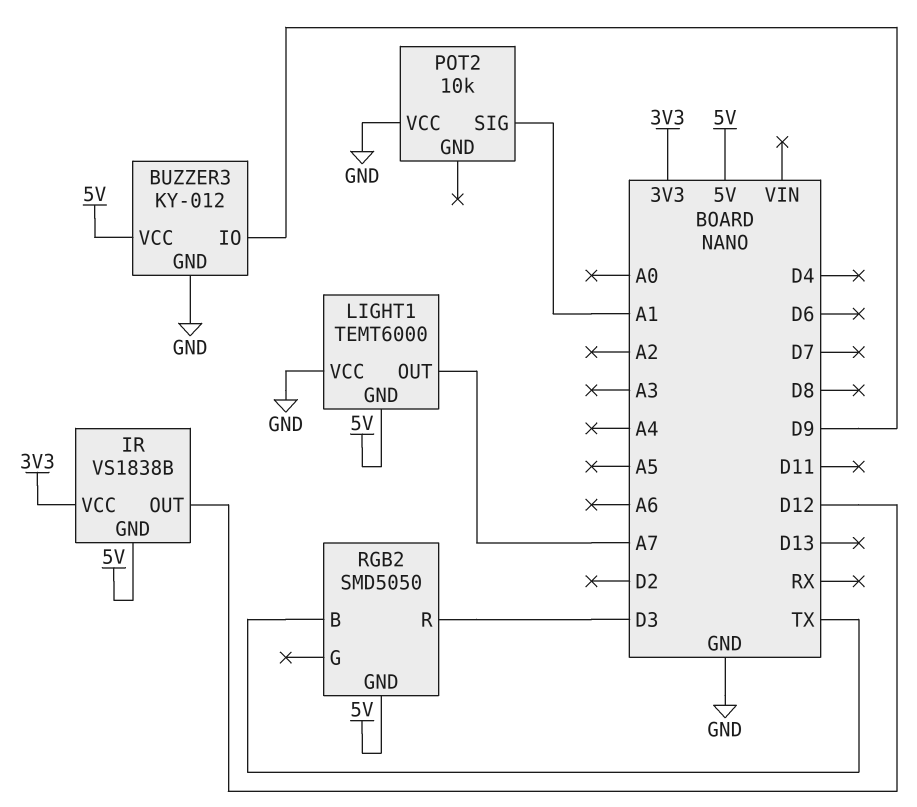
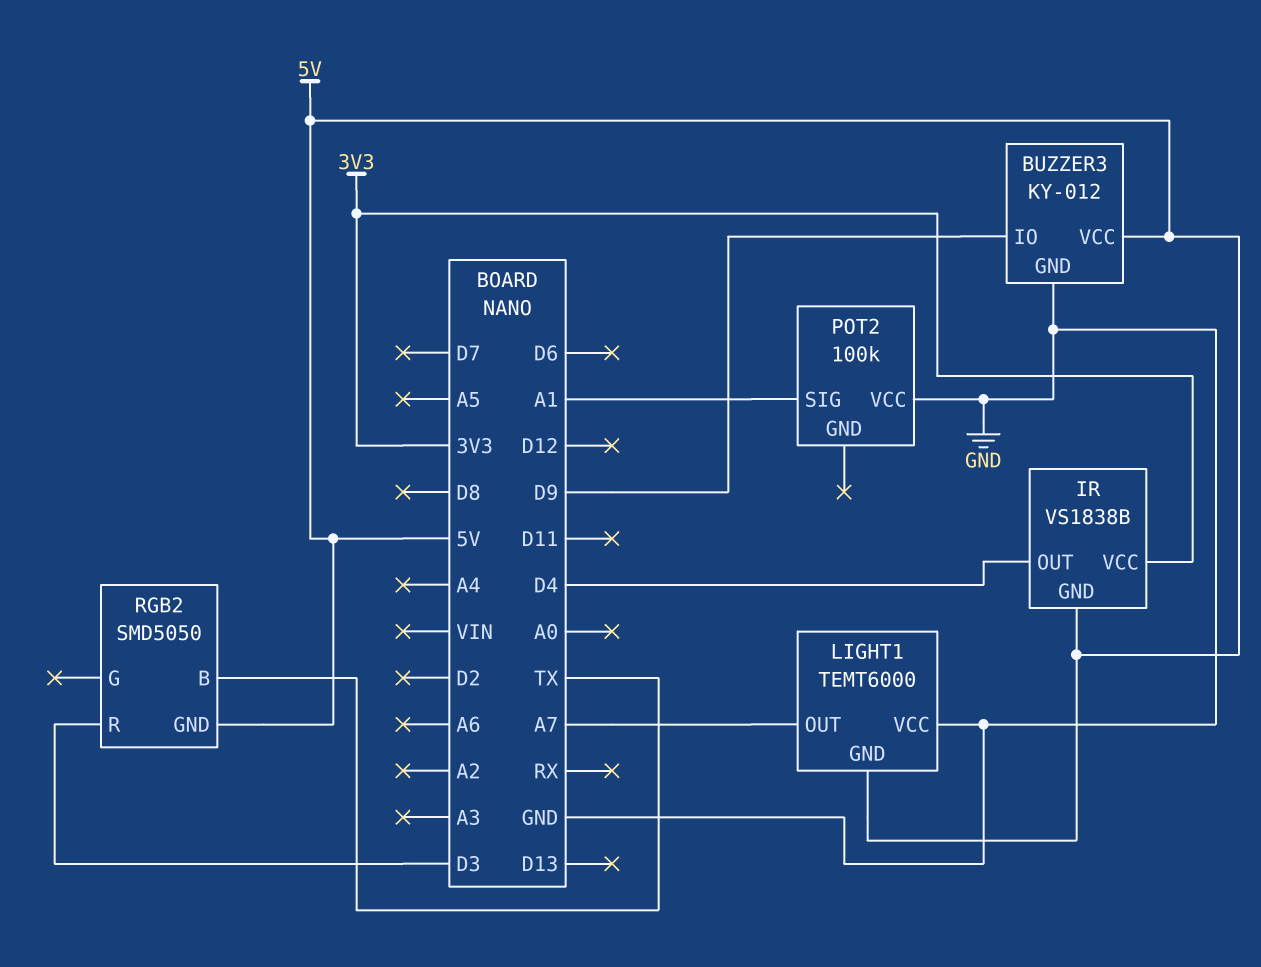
IR pin OUT: D12 -> D4
POT2: 10k -> 100k

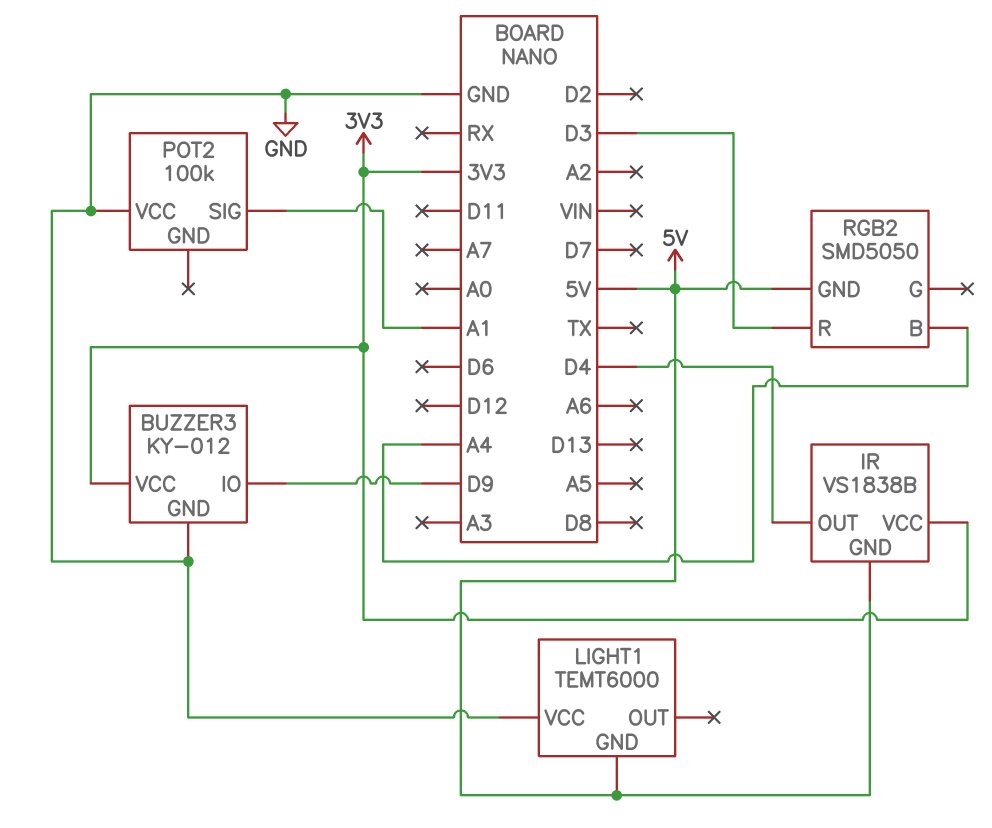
BUZZER3 pin VCC: 5V -> 3V3
LIGHT1 pin OUT: A7 -> none
RGB2 pin B: TX -> A4

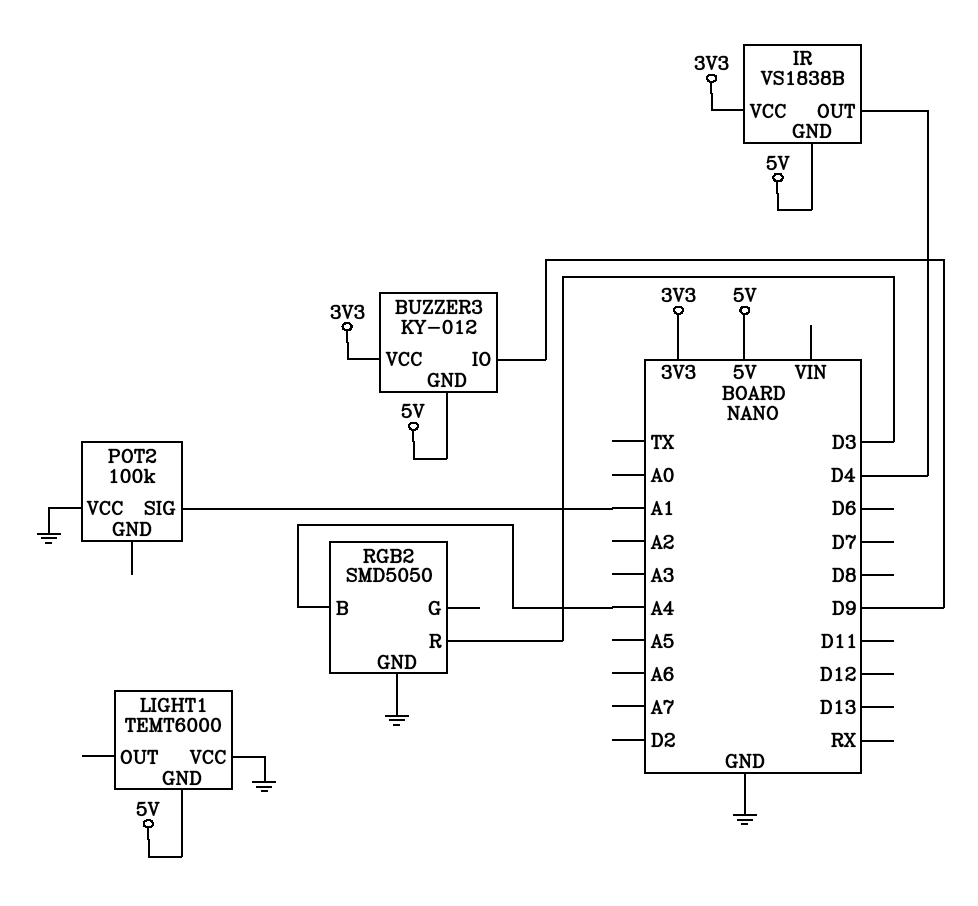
BUZZER3 pin GND: GND -> 5V
RGB2 pin GND: 5V -> GND

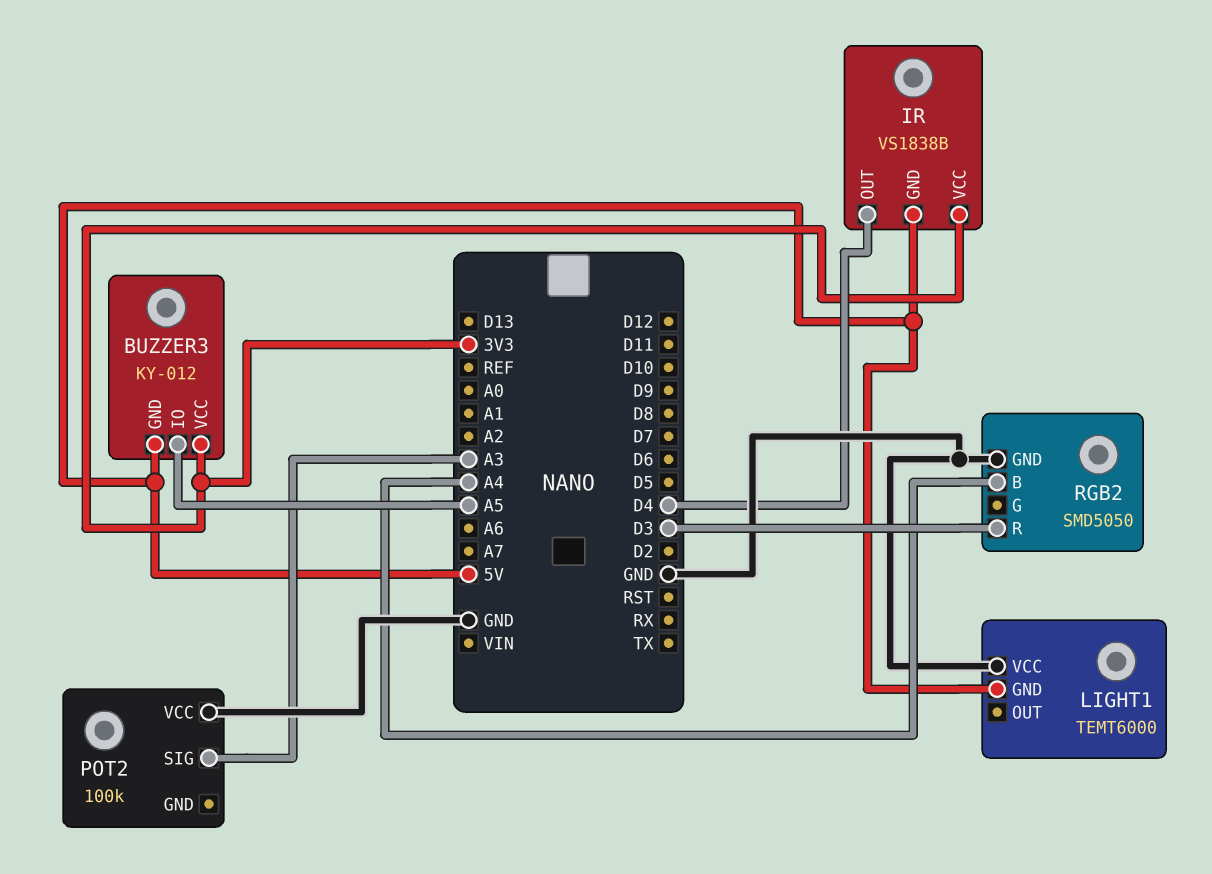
BUZZER3 pin IO: D9 -> A5
POT2 pin SIG: A1 -> A3

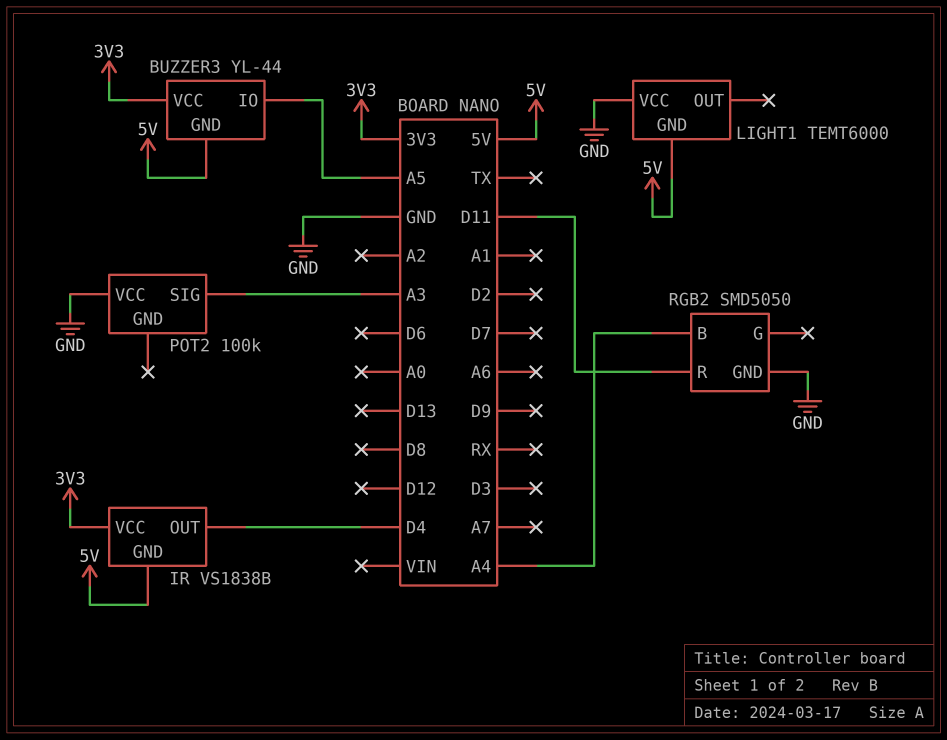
BUZZER3: KY-012 -> YL-44
RGB2 pin R: D3 -> D11

